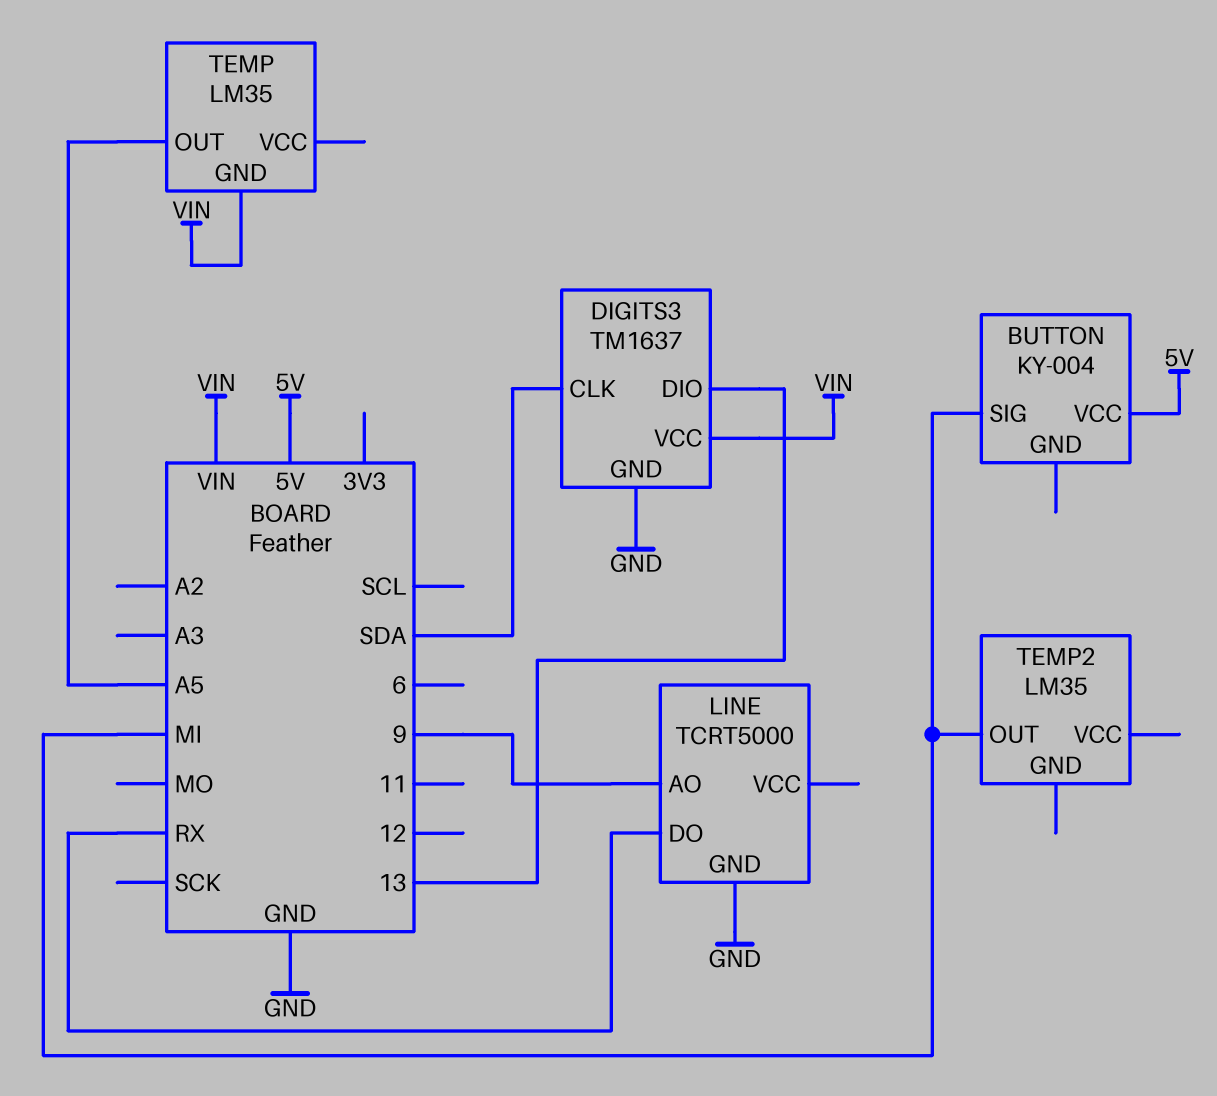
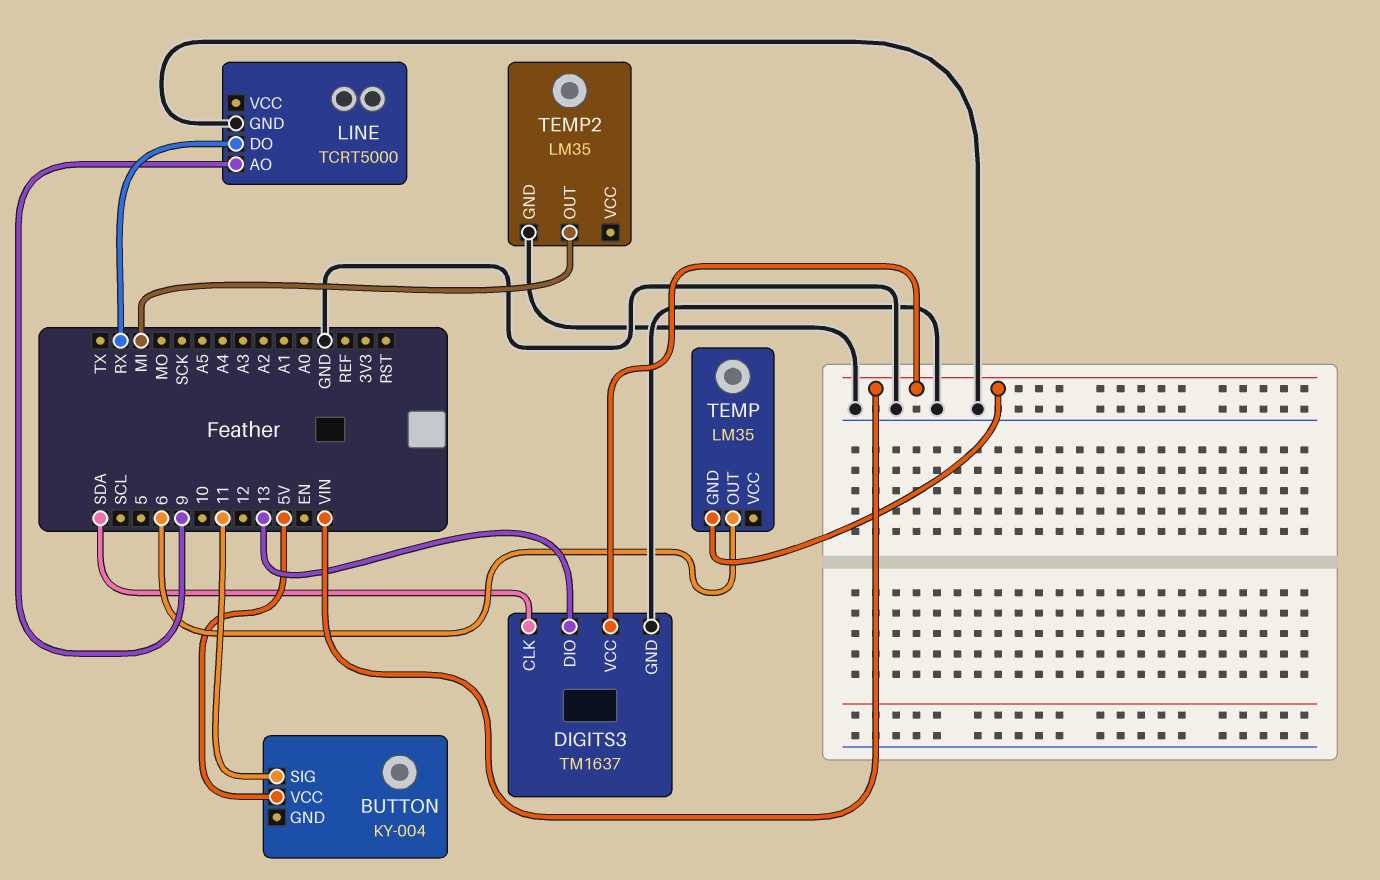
BUTTON pin SIG: MI -> 11
TEMP pin OUT: A5 -> 6
TEMP2 pin GND: none -> GND

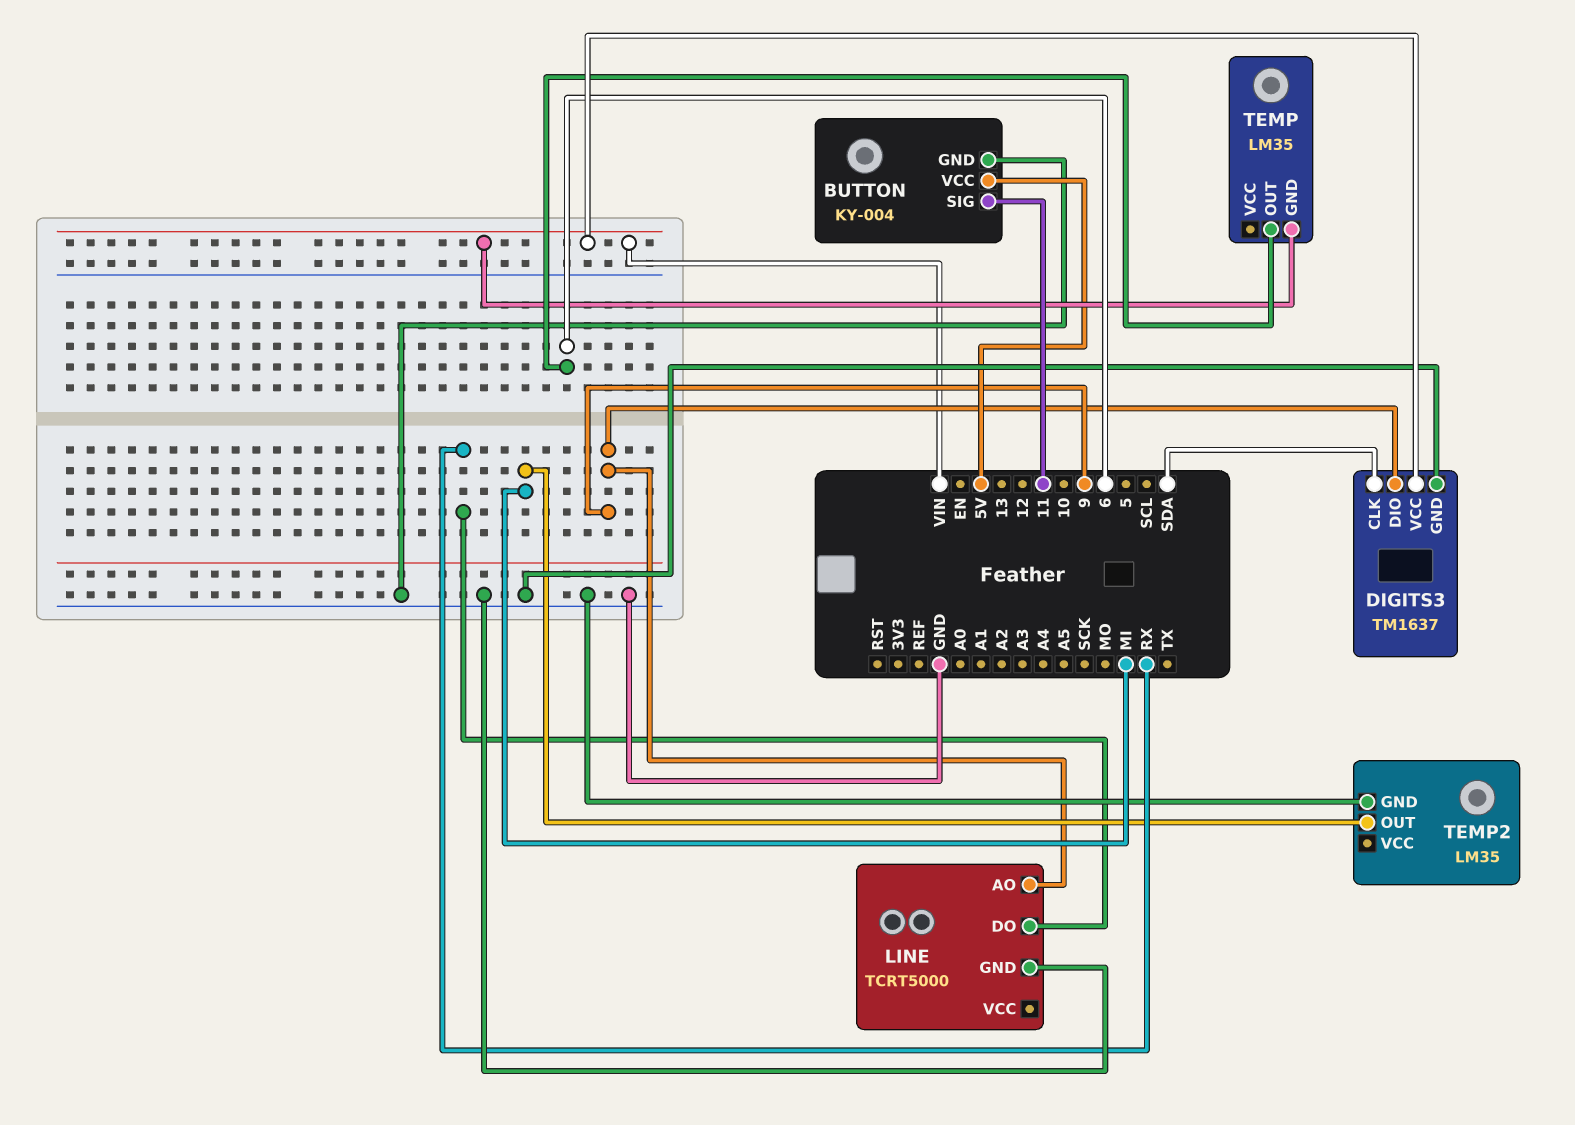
BUTTON pin GND: none -> GND
DIGITS3 pin DIO: 13 -> 9

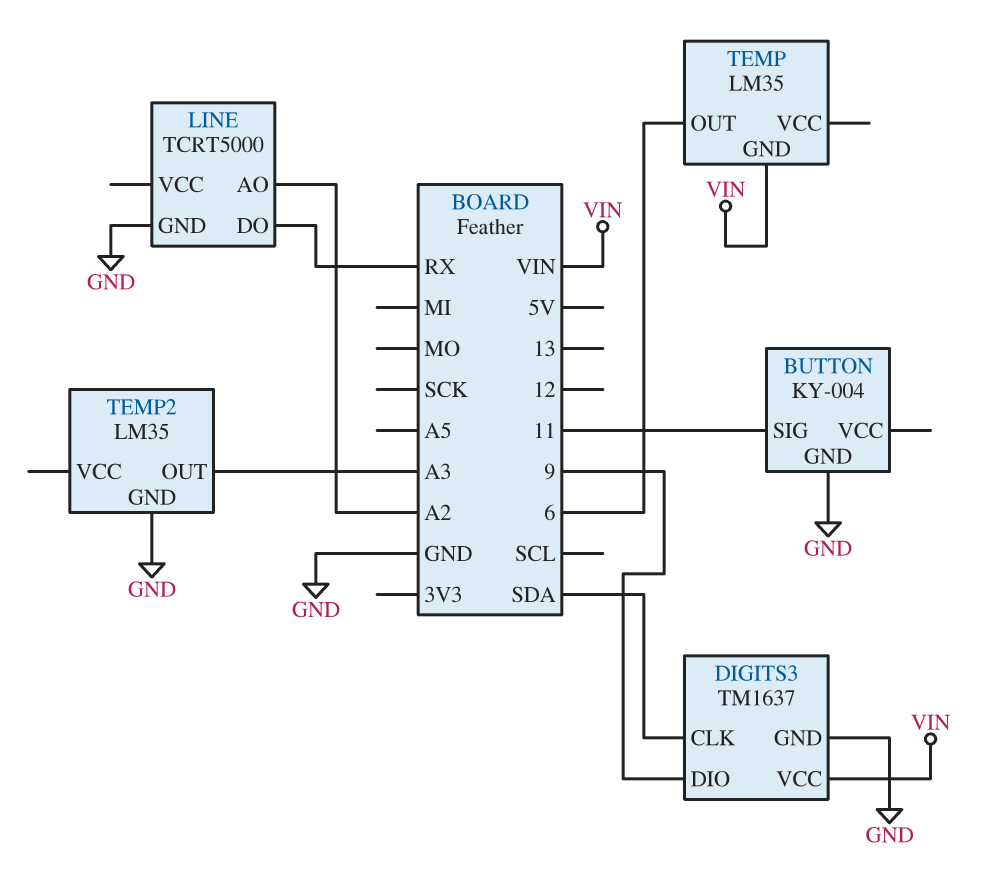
BUTTON pin VCC: 5V -> none
LINE pin AO: 9 -> A2
TEMP2 pin OUT: MI -> A3

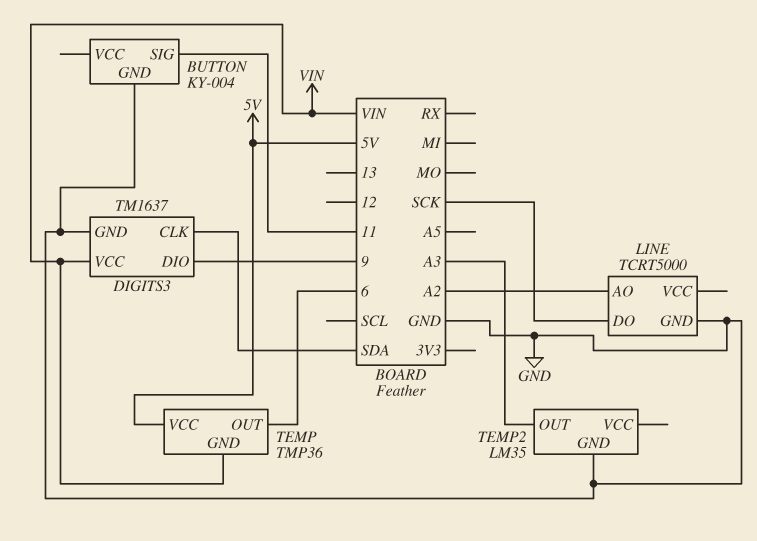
LINE pin DO: RX -> SCK
TEMP: LM35 -> TMP36
TEMP pin VCC: none -> 5V

